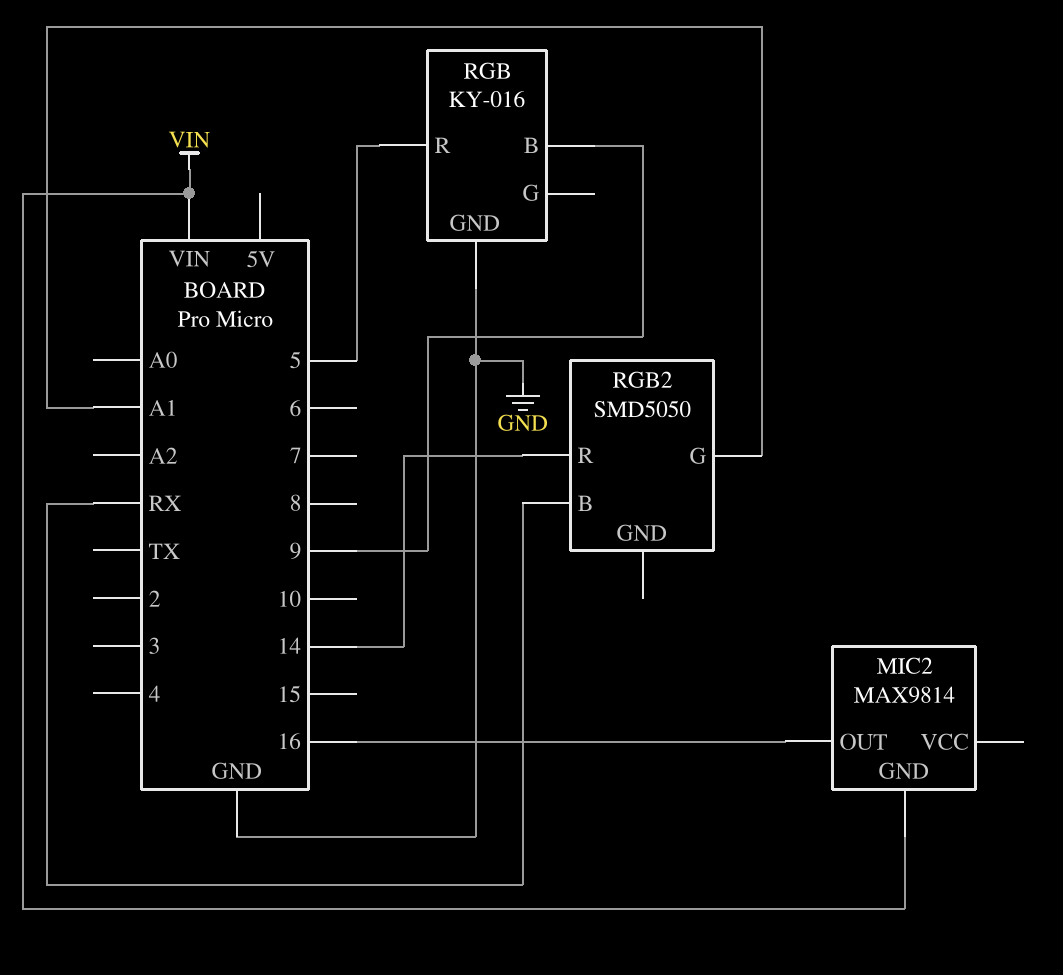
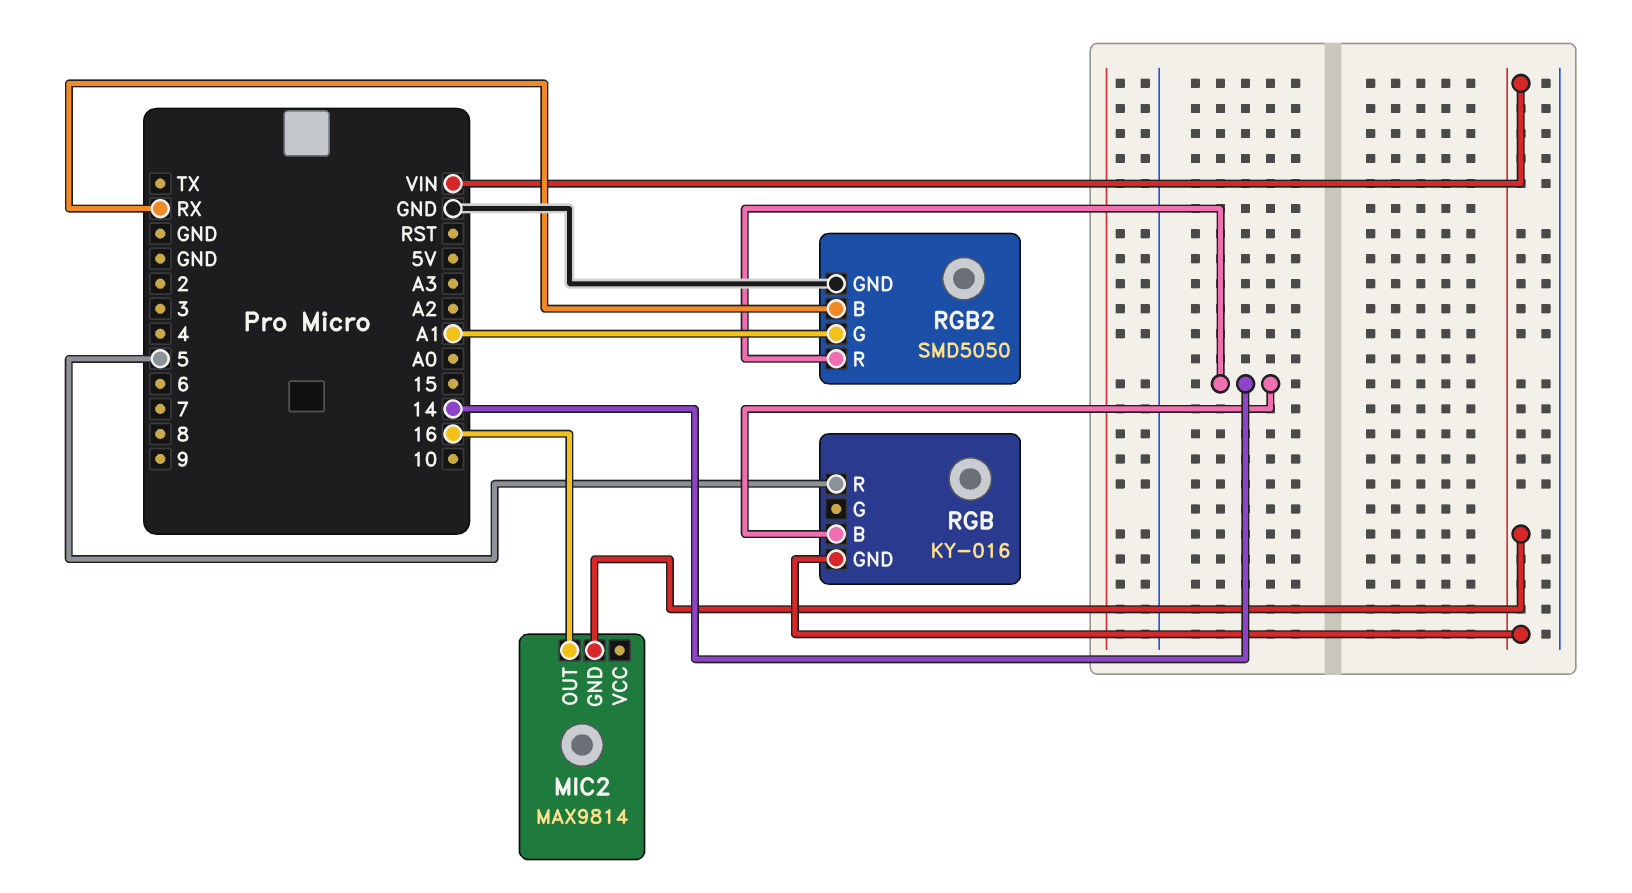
RGB pin B: 9 -> 14
RGB pin GND: GND -> VIN
RGB2 pin GND: none -> GND

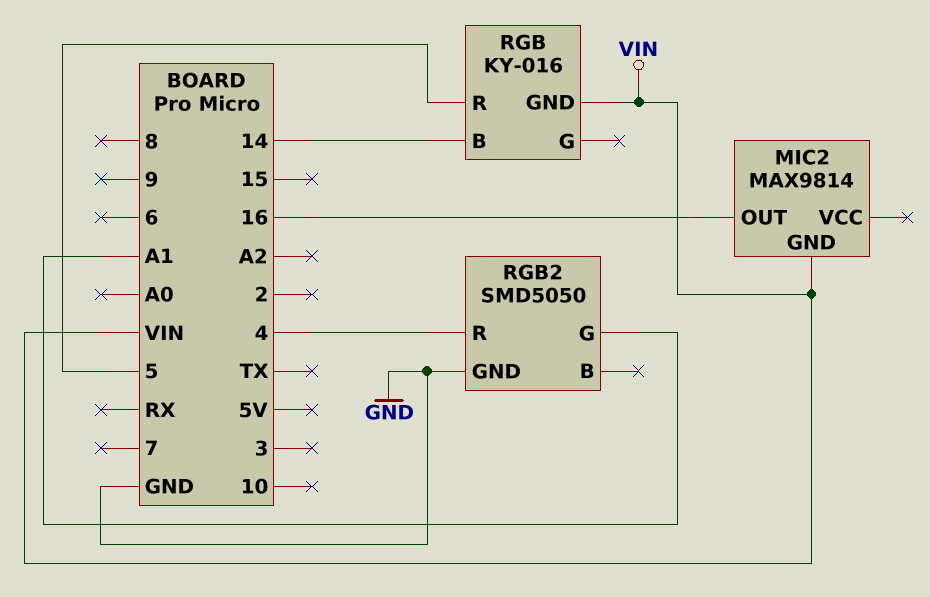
RGB2 pin B: RX -> none
RGB2 pin R: 14 -> 4

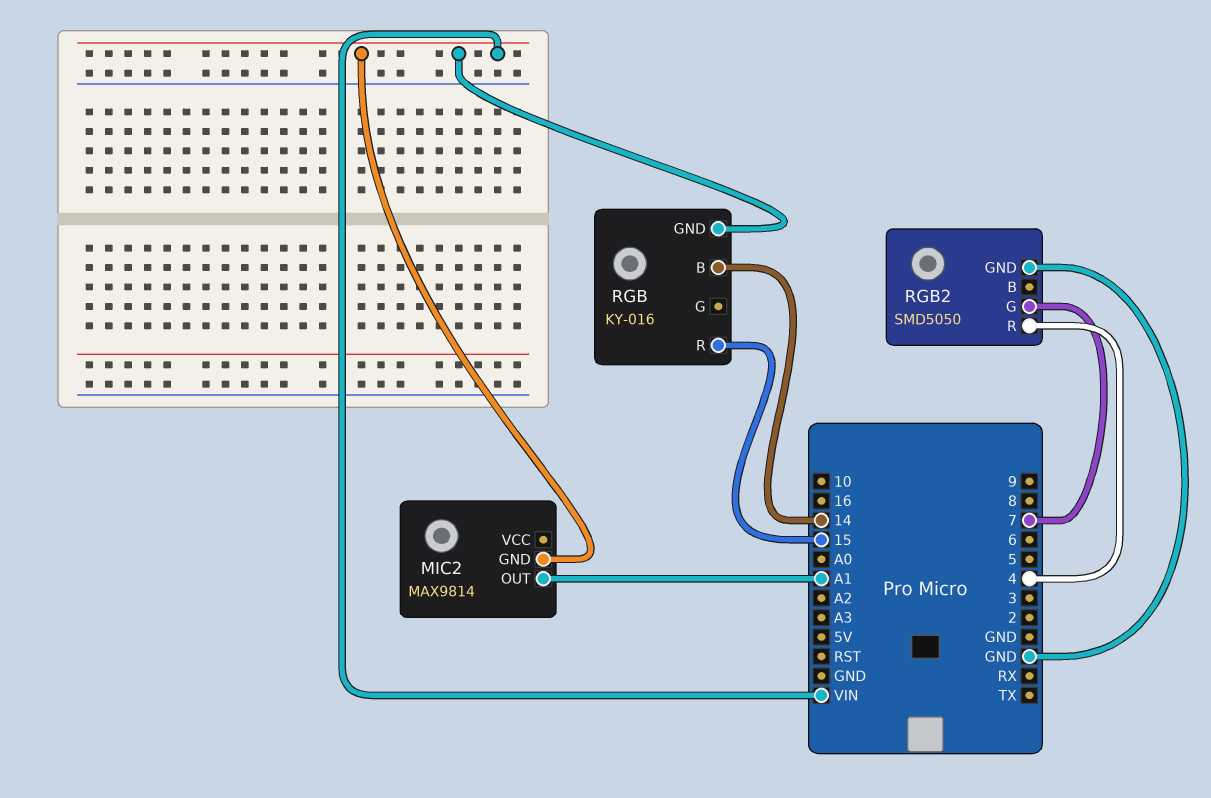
MIC2 pin OUT: 16 -> A1
RGB pin R: 5 -> 15
RGB2 pin G: A1 -> 7

